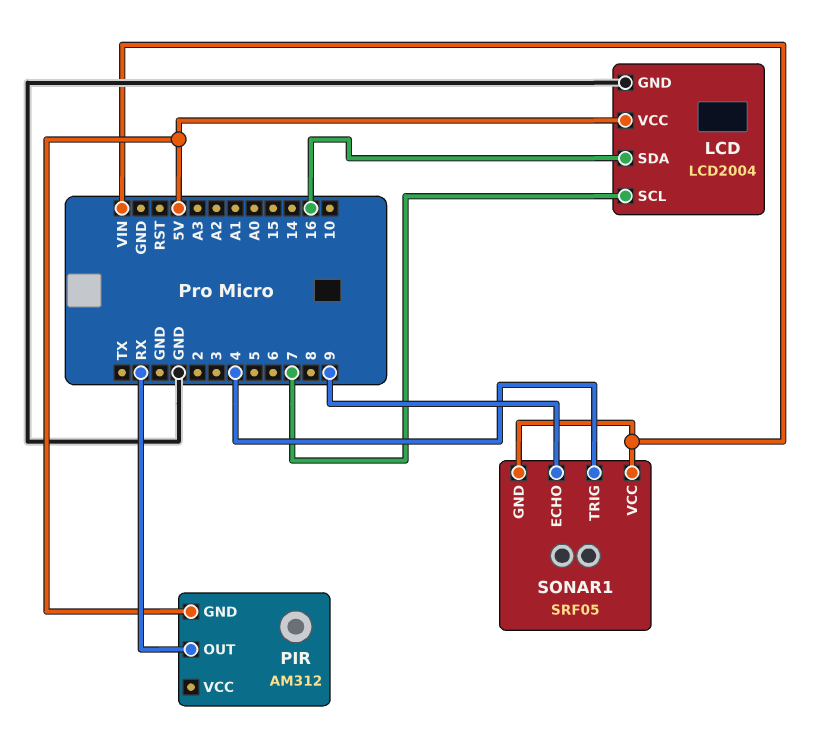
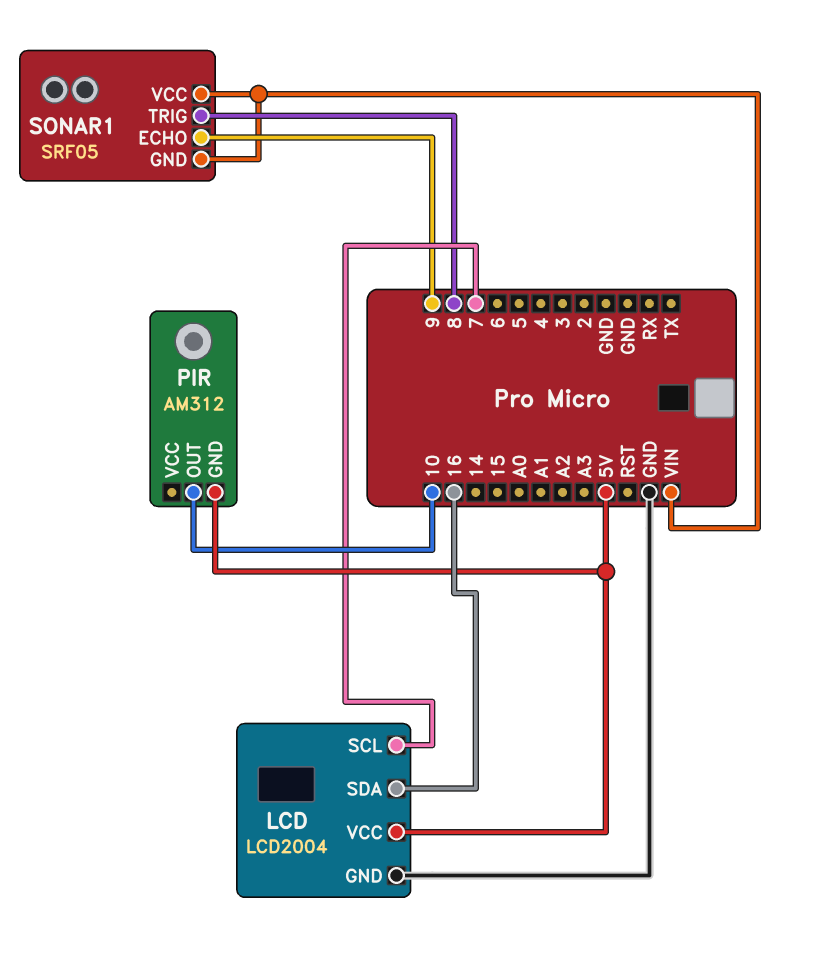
PIR pin OUT: RX -> 10
SONAR1 pin TRIG: 4 -> 8

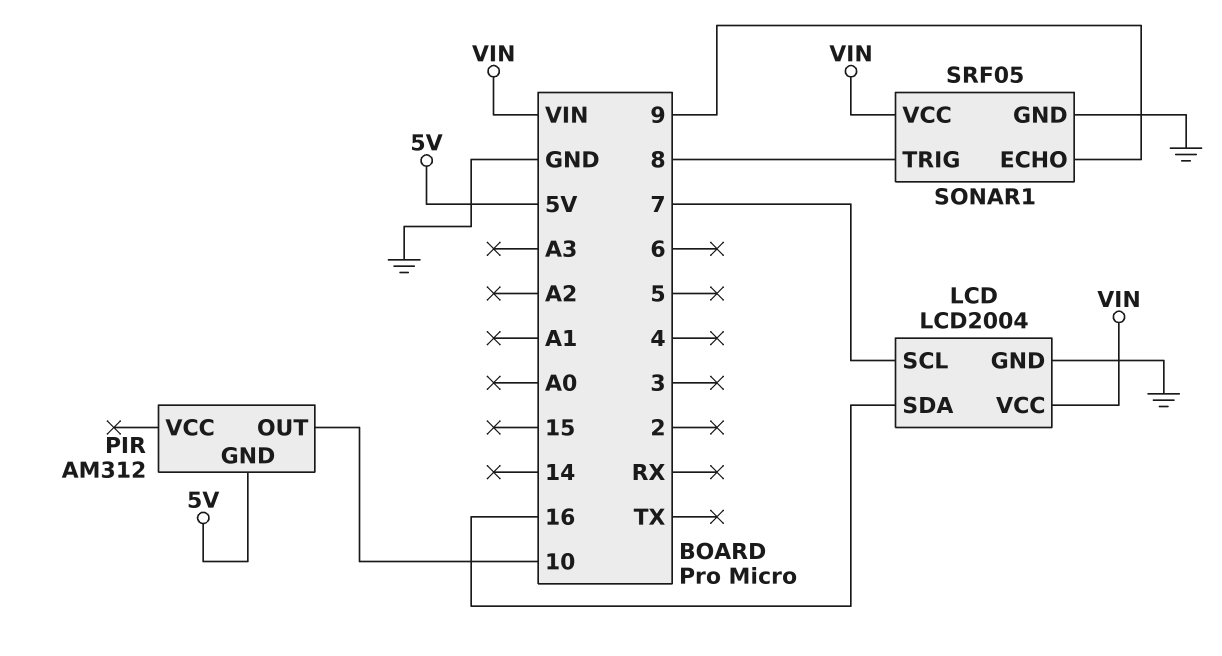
LCD pin VCC: 5V -> VIN
SONAR1 pin GND: VIN -> GND

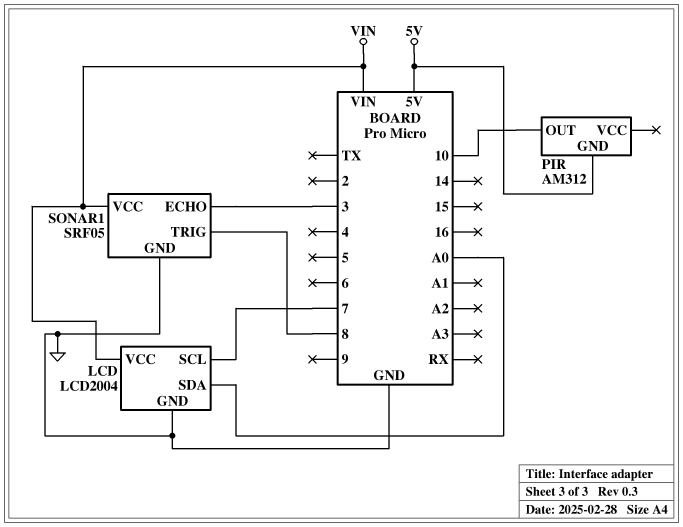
LCD pin SDA: 16 -> A0
SONAR1 pin ECHO: 9 -> 3

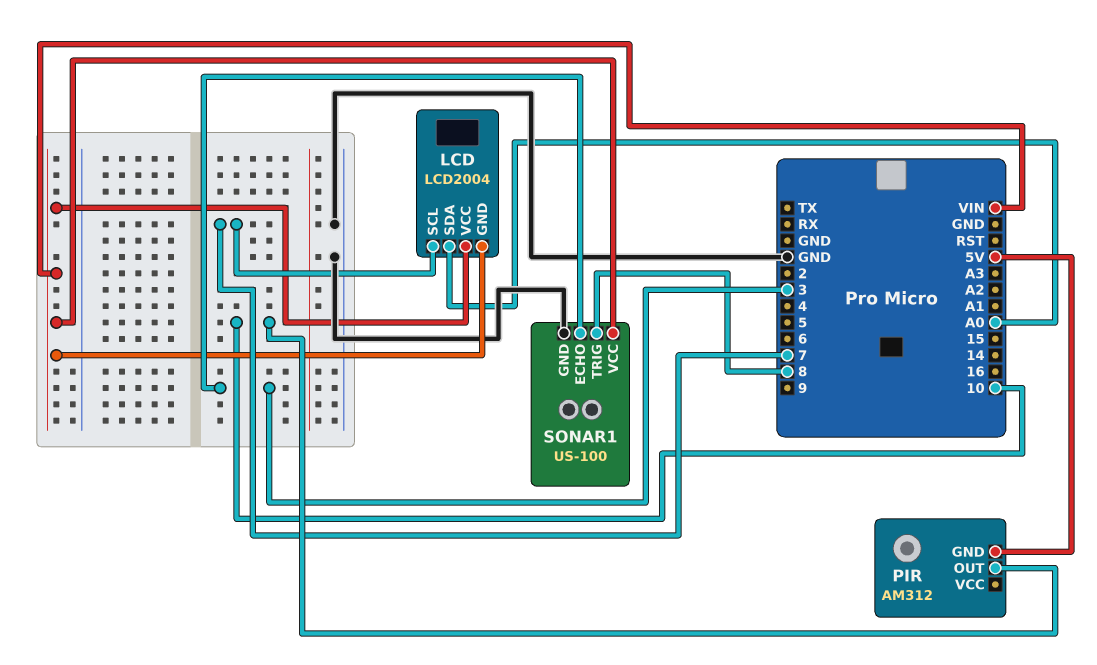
LCD pin GND: GND -> VIN
SONAR1: SRF05 -> US-100

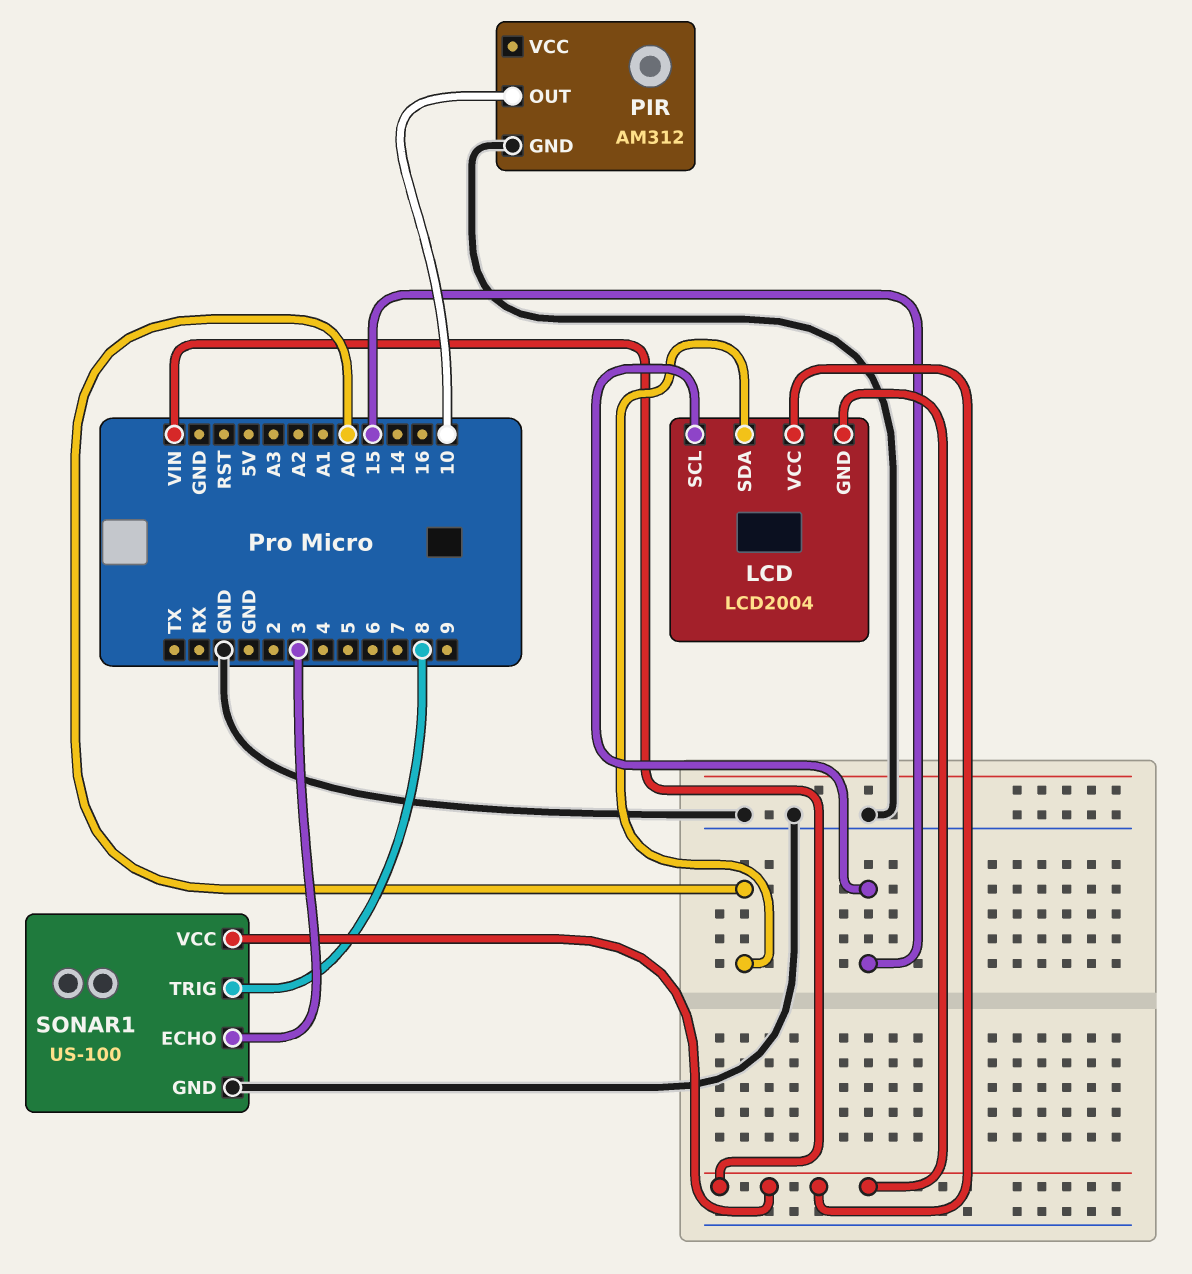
LCD pin SCL: 7 -> 15
PIR pin GND: 5V -> GND

